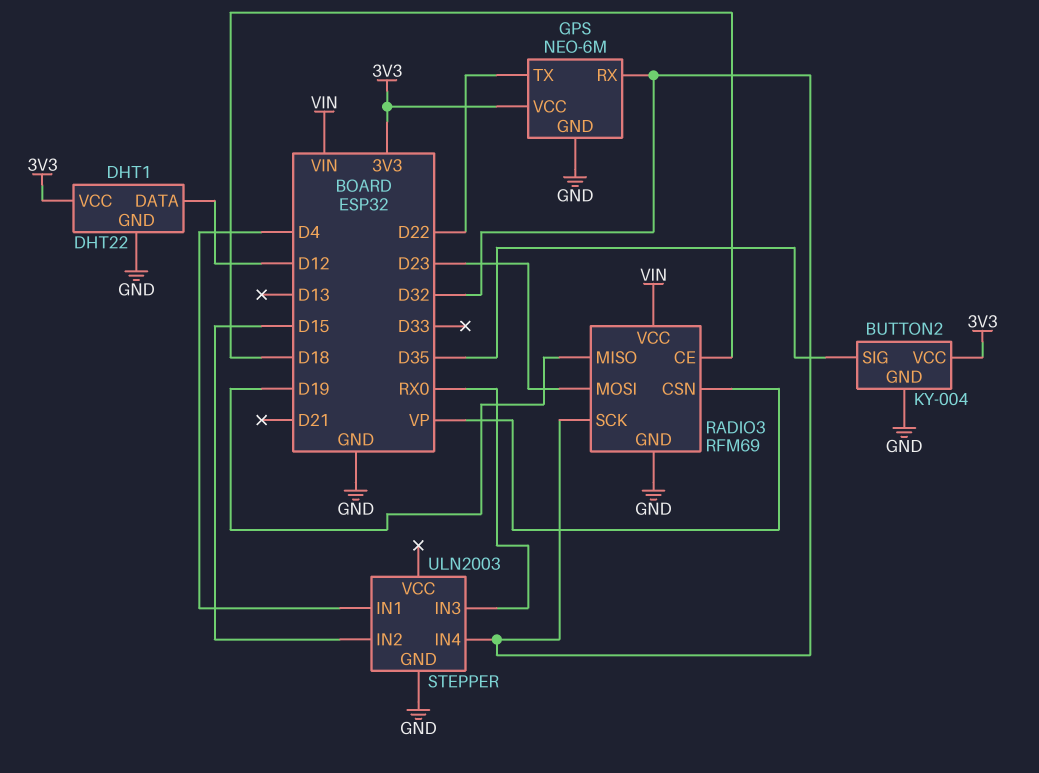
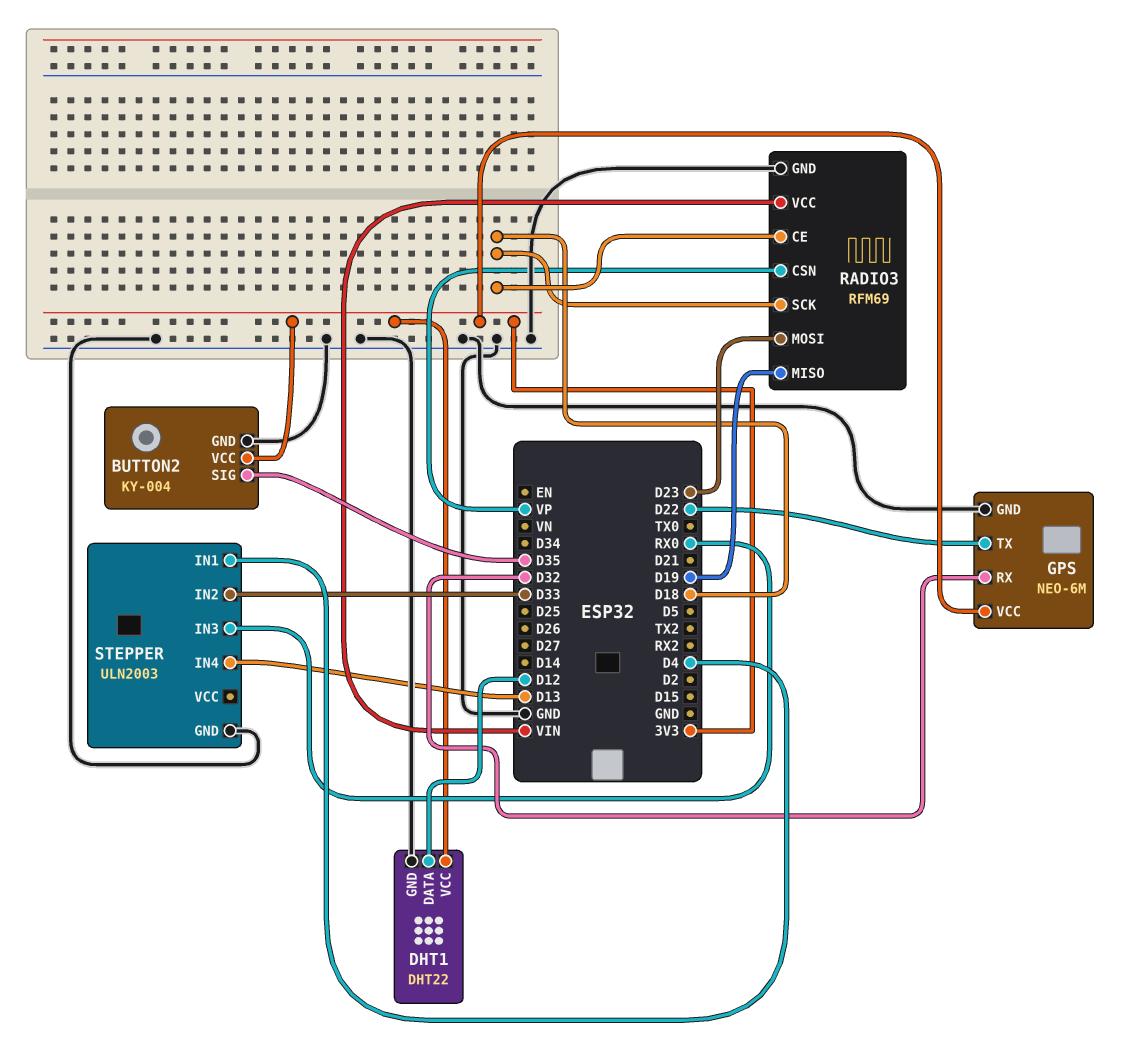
RADIO3 pin SCK: D32 -> D18
STEPPER pin IN2: D15 -> D33
STEPPER pin IN4: D32 -> D13

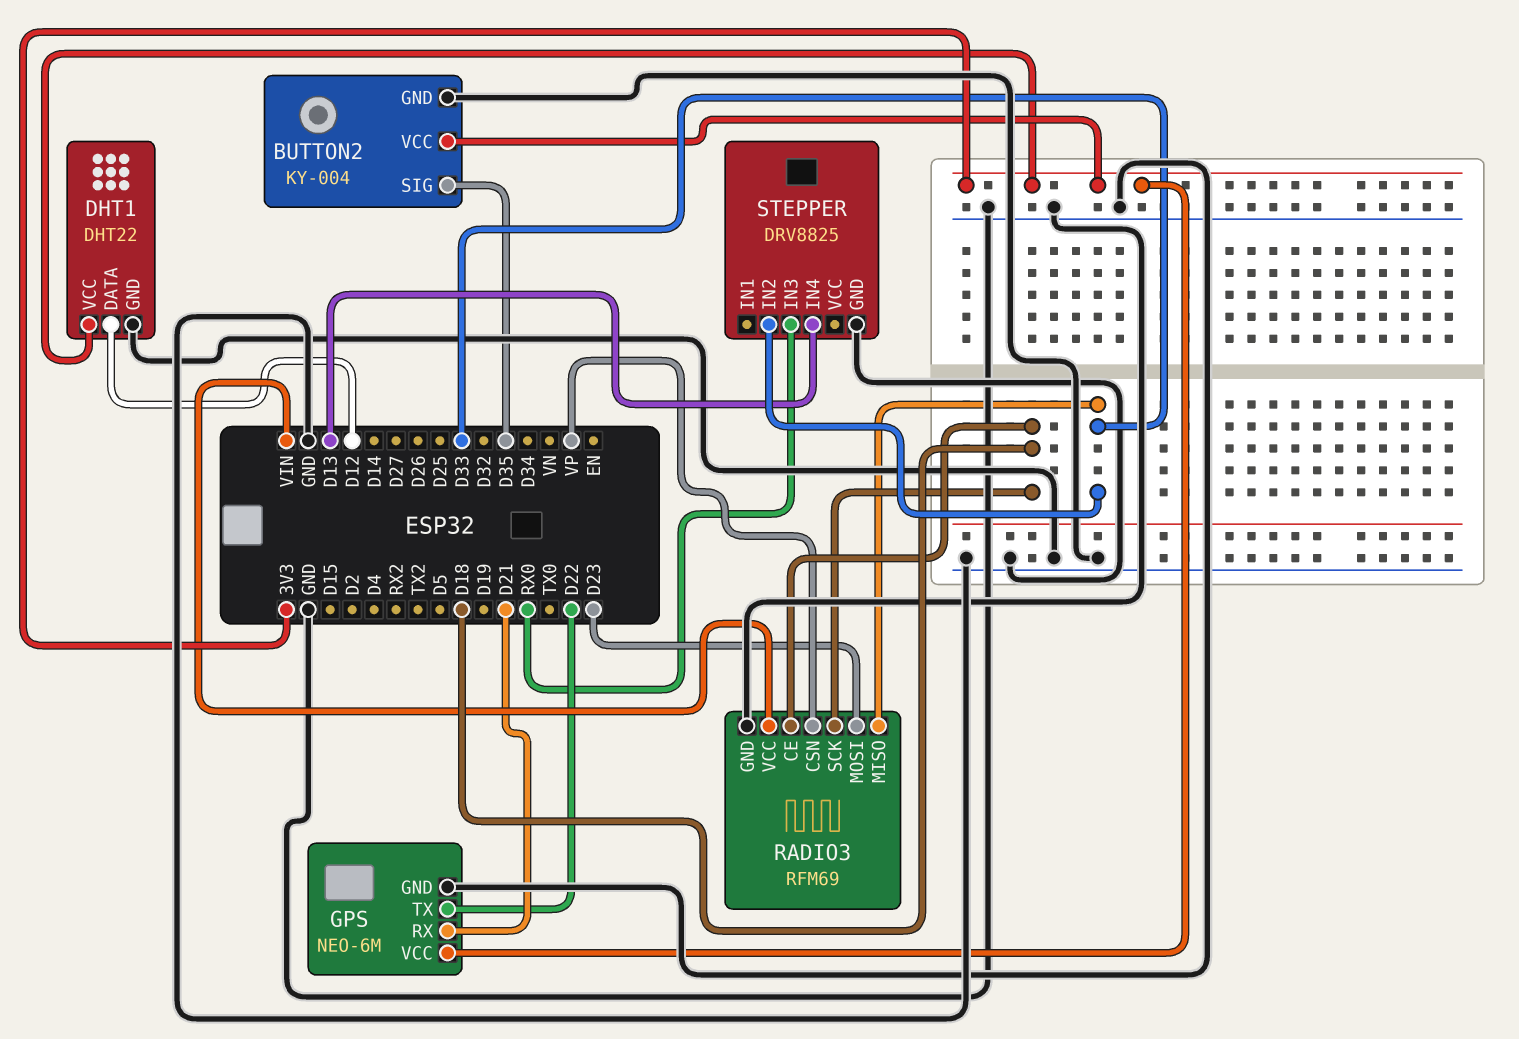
GPS pin RX: D32 -> D21
RADIO3 pin MISO: D19 -> D33
STEPPER: ULN2003 -> DRV8825
STEPPER pin IN1: D4 -> none

